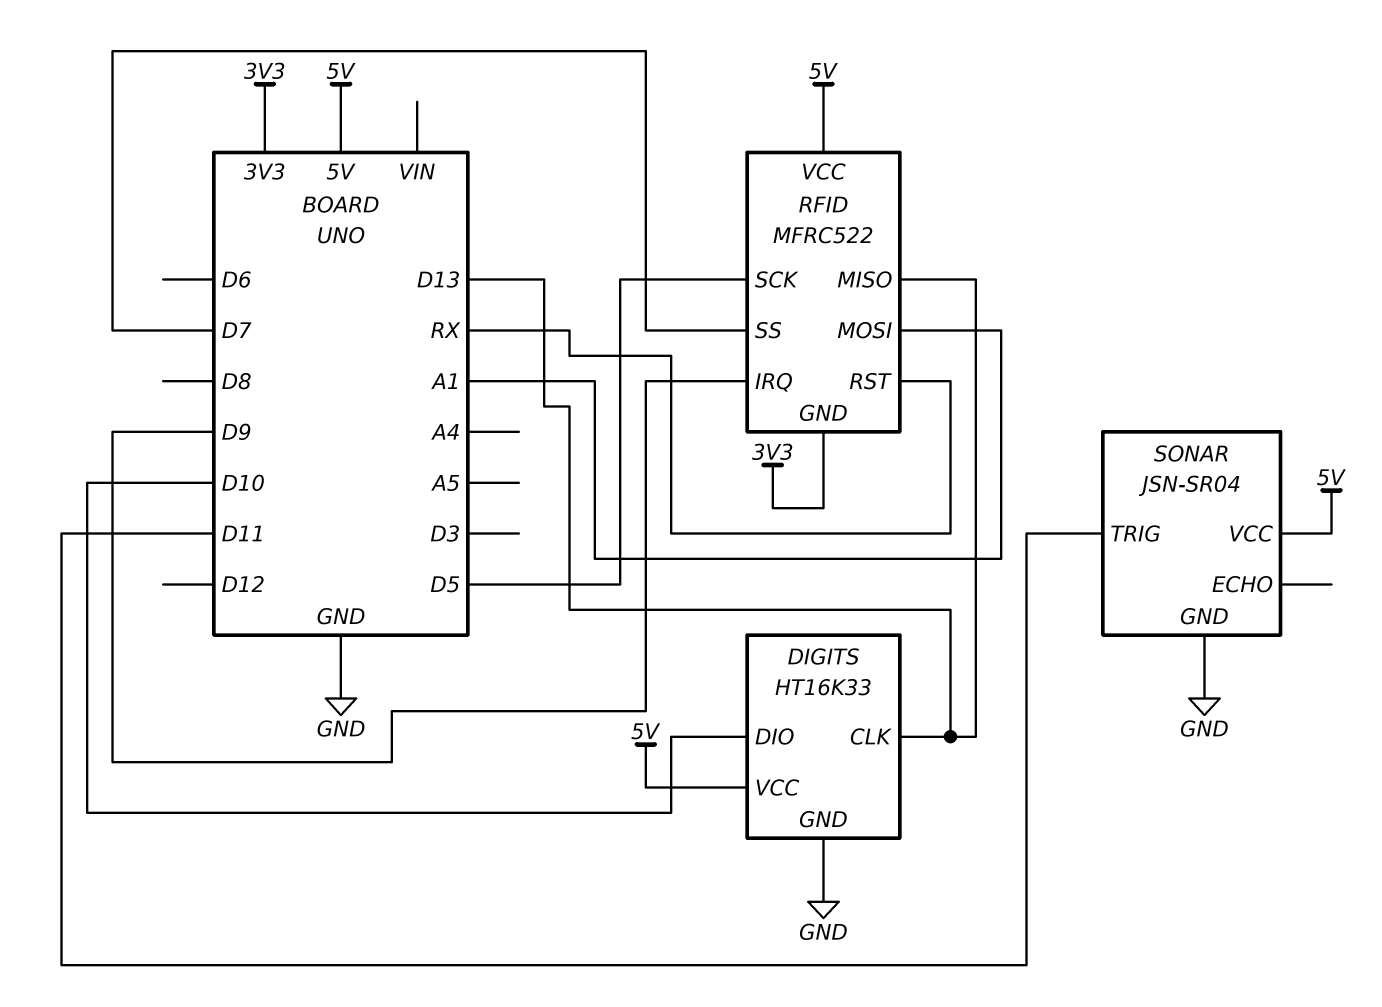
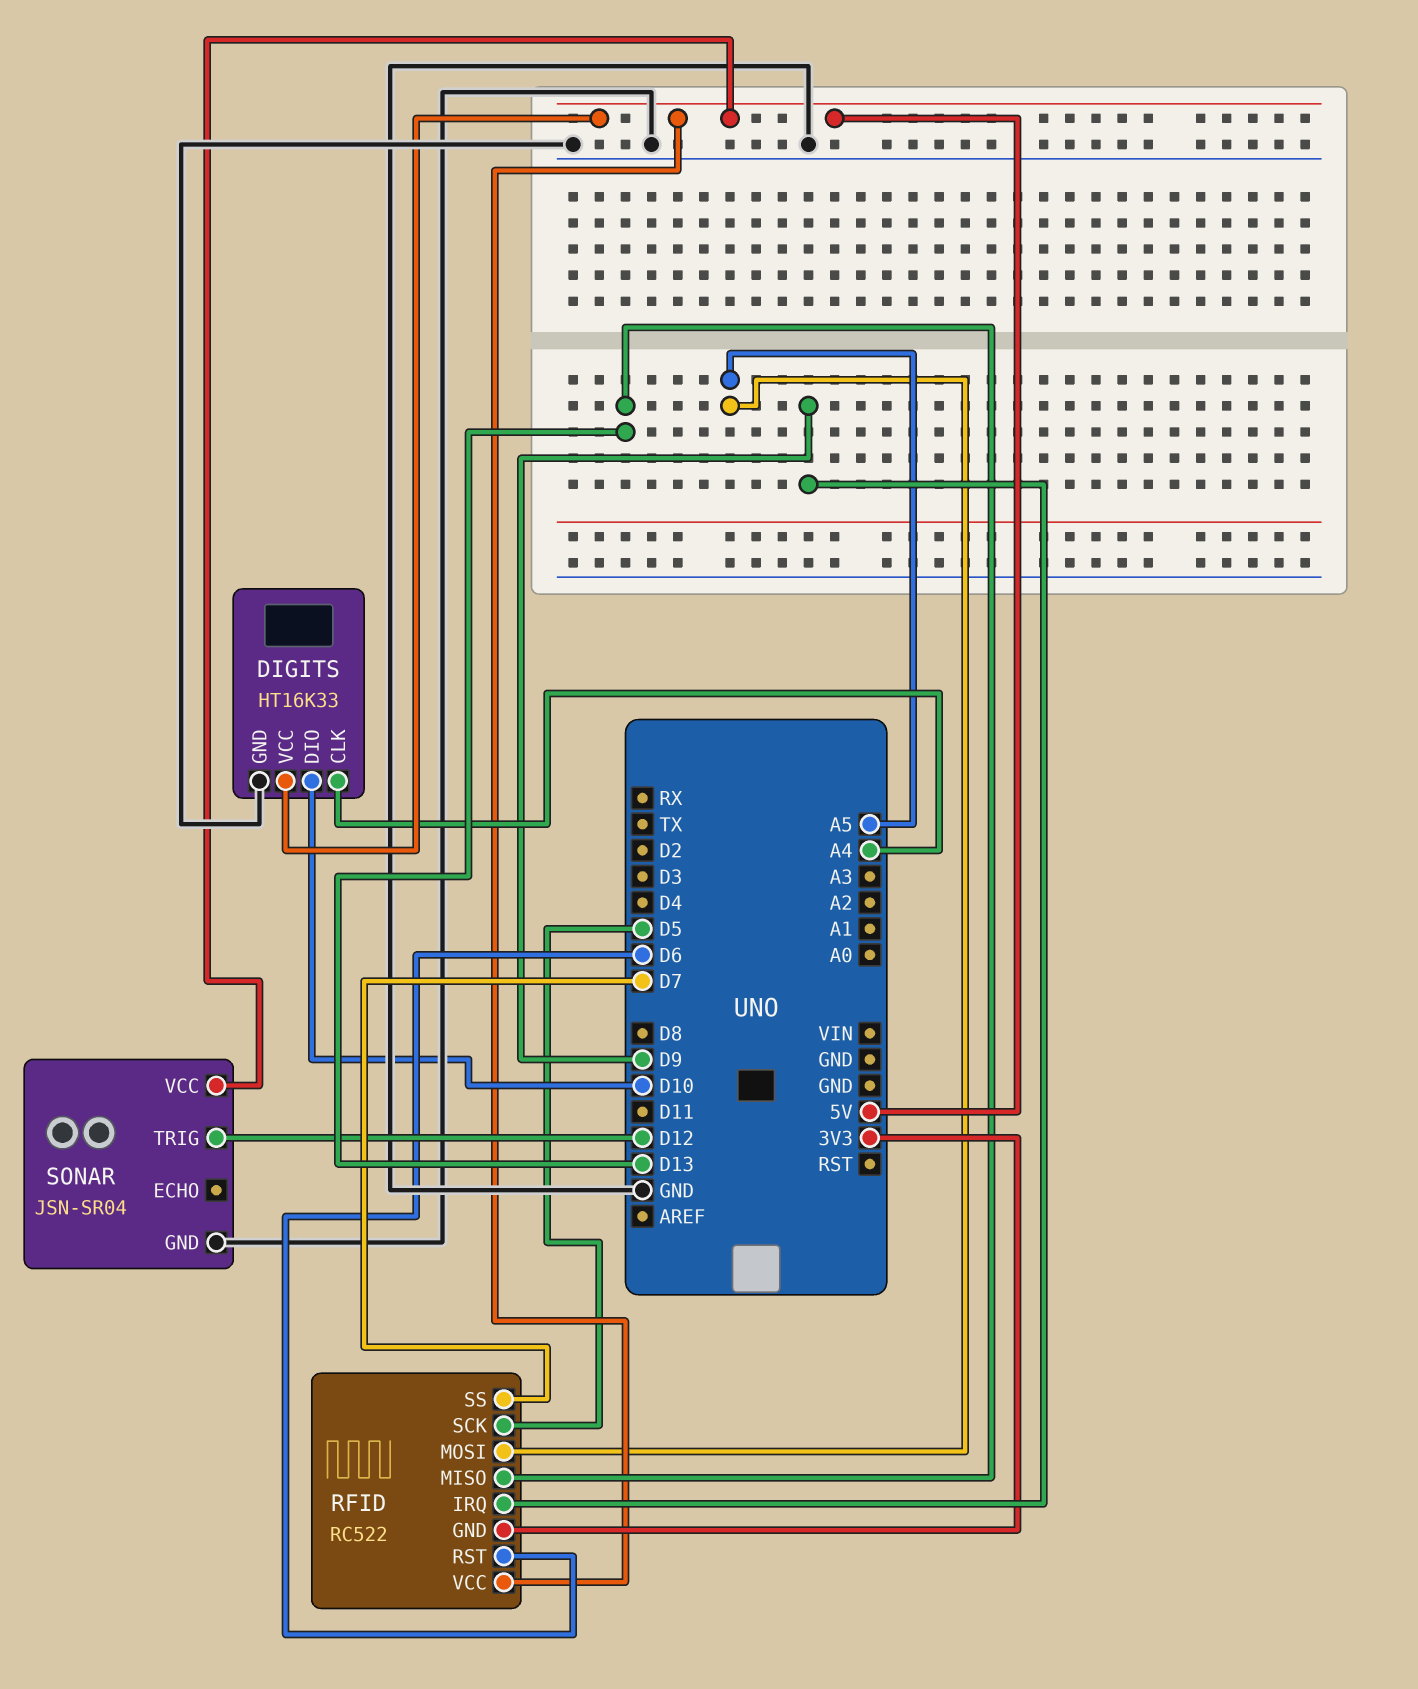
DIGITS pin CLK: D13 -> A4
RFID: MFRC522 -> RC522
RFID pin MOSI: A1 -> A5
RFID pin RST: RX -> D6
SONAR pin TRIG: D11 -> D12

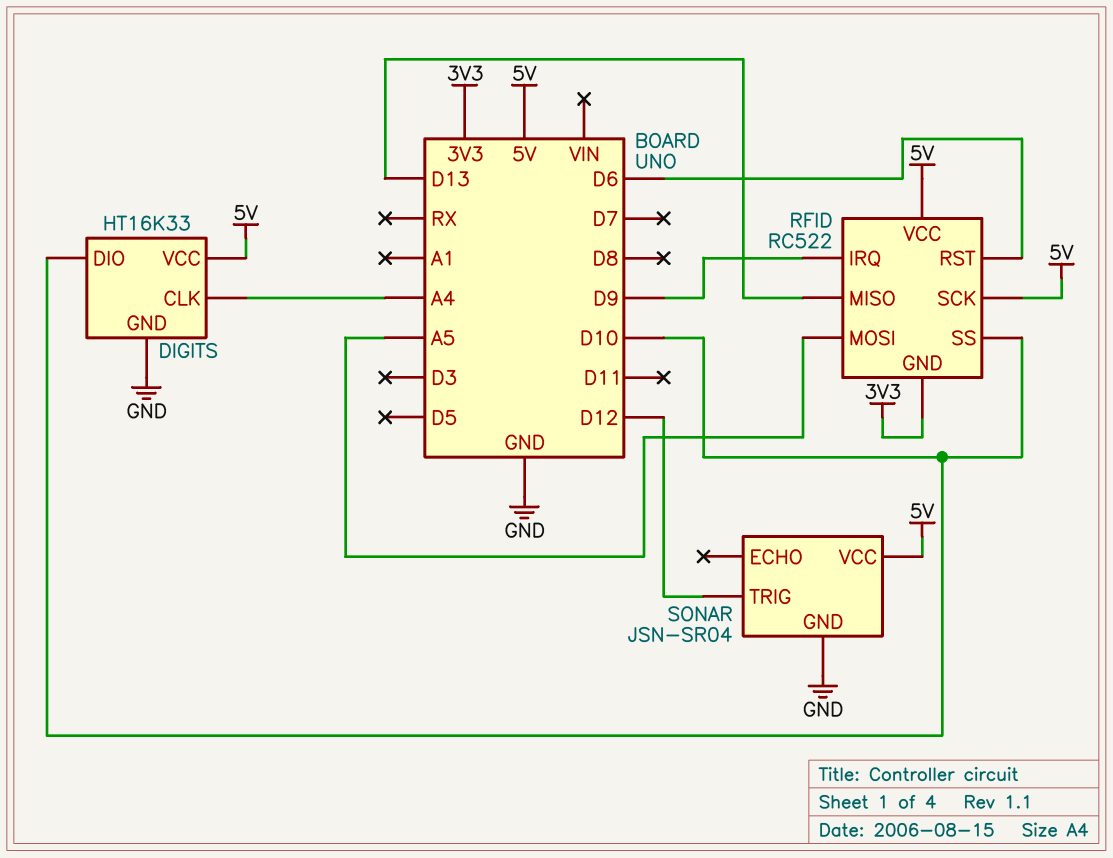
RFID pin SCK: D5 -> 5V
RFID pin SS: D7 -> D10

